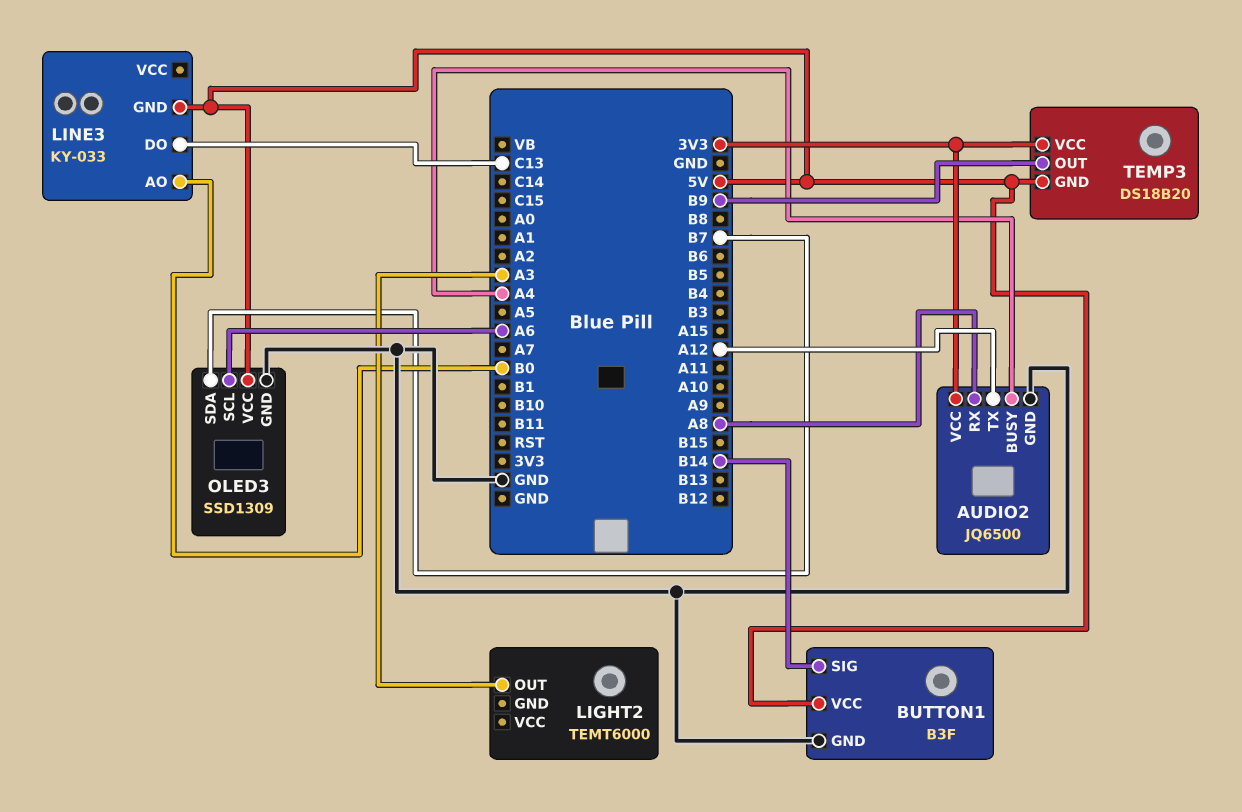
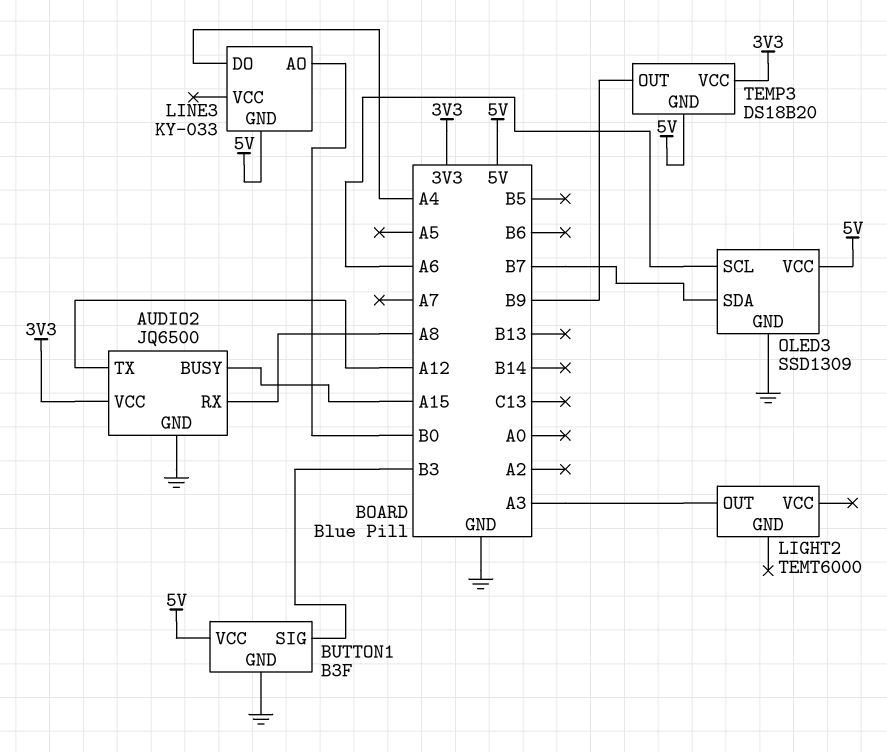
AUDIO2 pin BUSY: A4 -> A15
BUTTON1 pin SIG: B14 -> B3
LINE3 pin DO: C13 -> A4

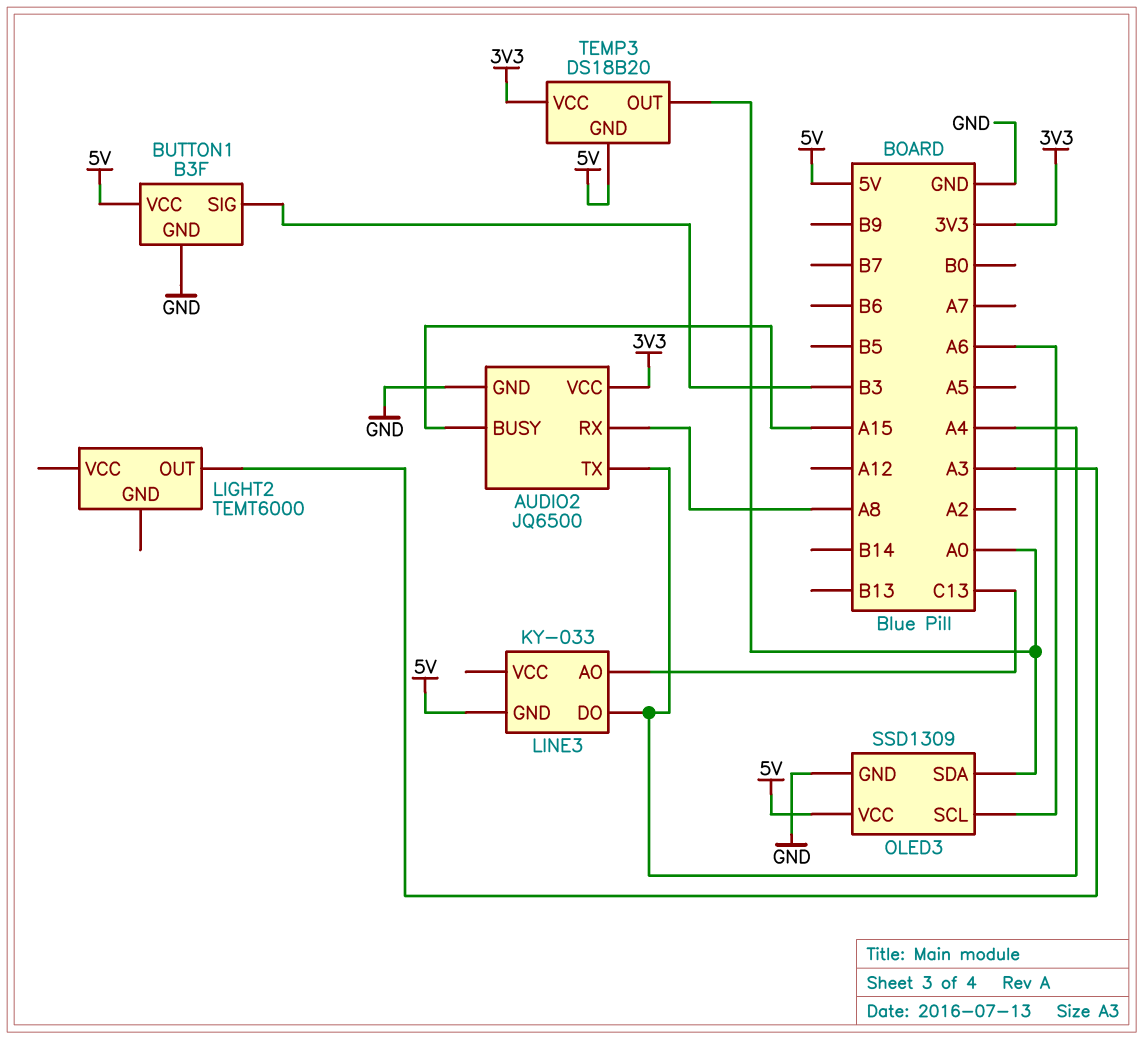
AUDIO2 pin TX: A12 -> A4
LINE3 pin AO: B0 -> C13
OLED3 pin SDA: B7 -> A0
TEMP3 pin OUT: B9 -> A0

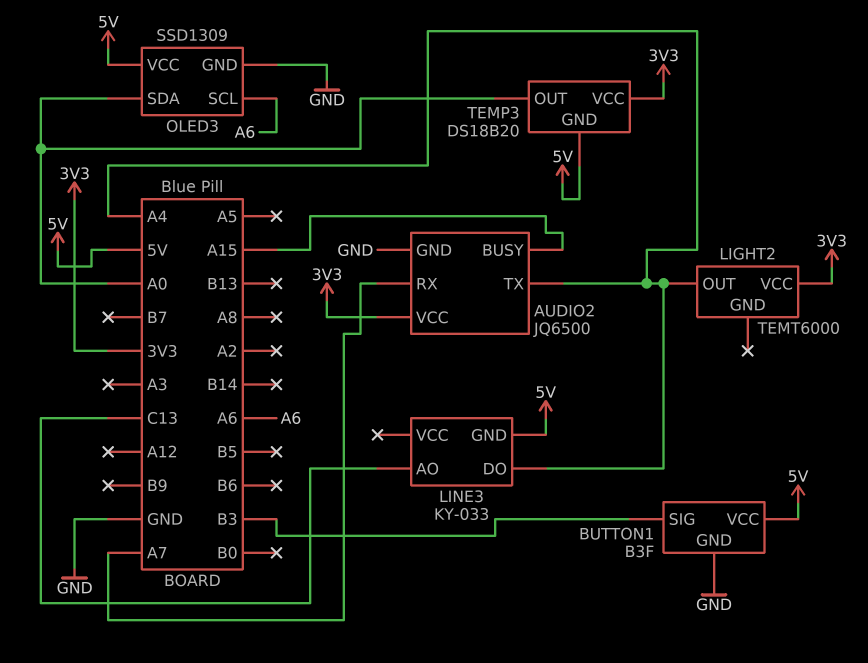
AUDIO2 pin RX: A8 -> A7
LIGHT2 pin OUT: A3 -> A4
LIGHT2 pin VCC: none -> 3V3

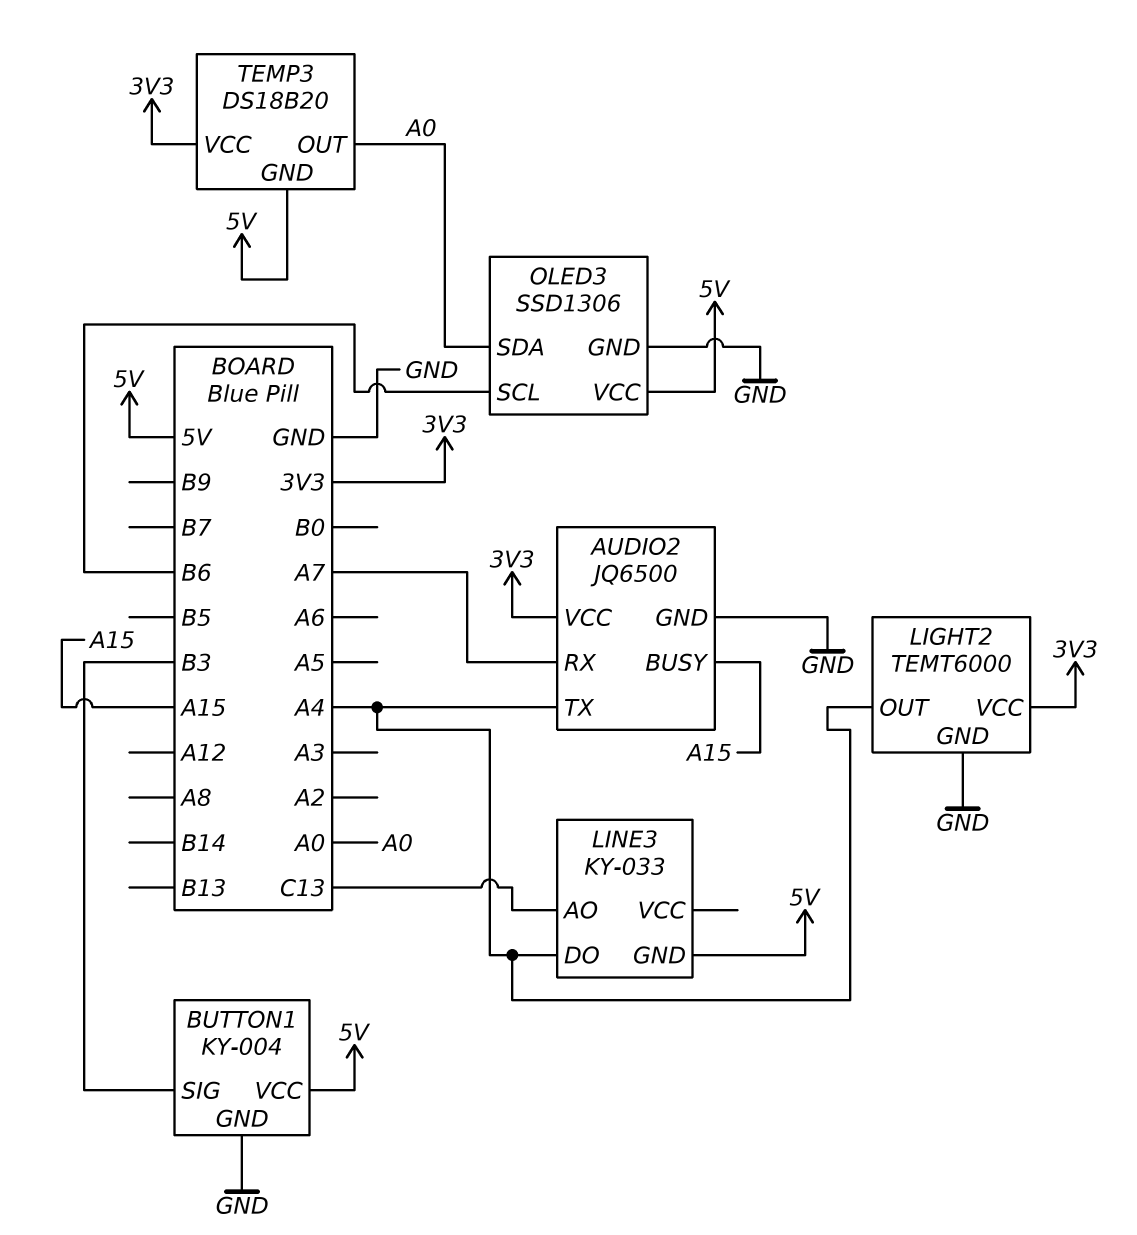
BUTTON1: B3F -> KY-004
LIGHT2 pin GND: none -> GND
OLED3: SSD1309 -> SSD1306
OLED3 pin SCL: A6 -> B6

